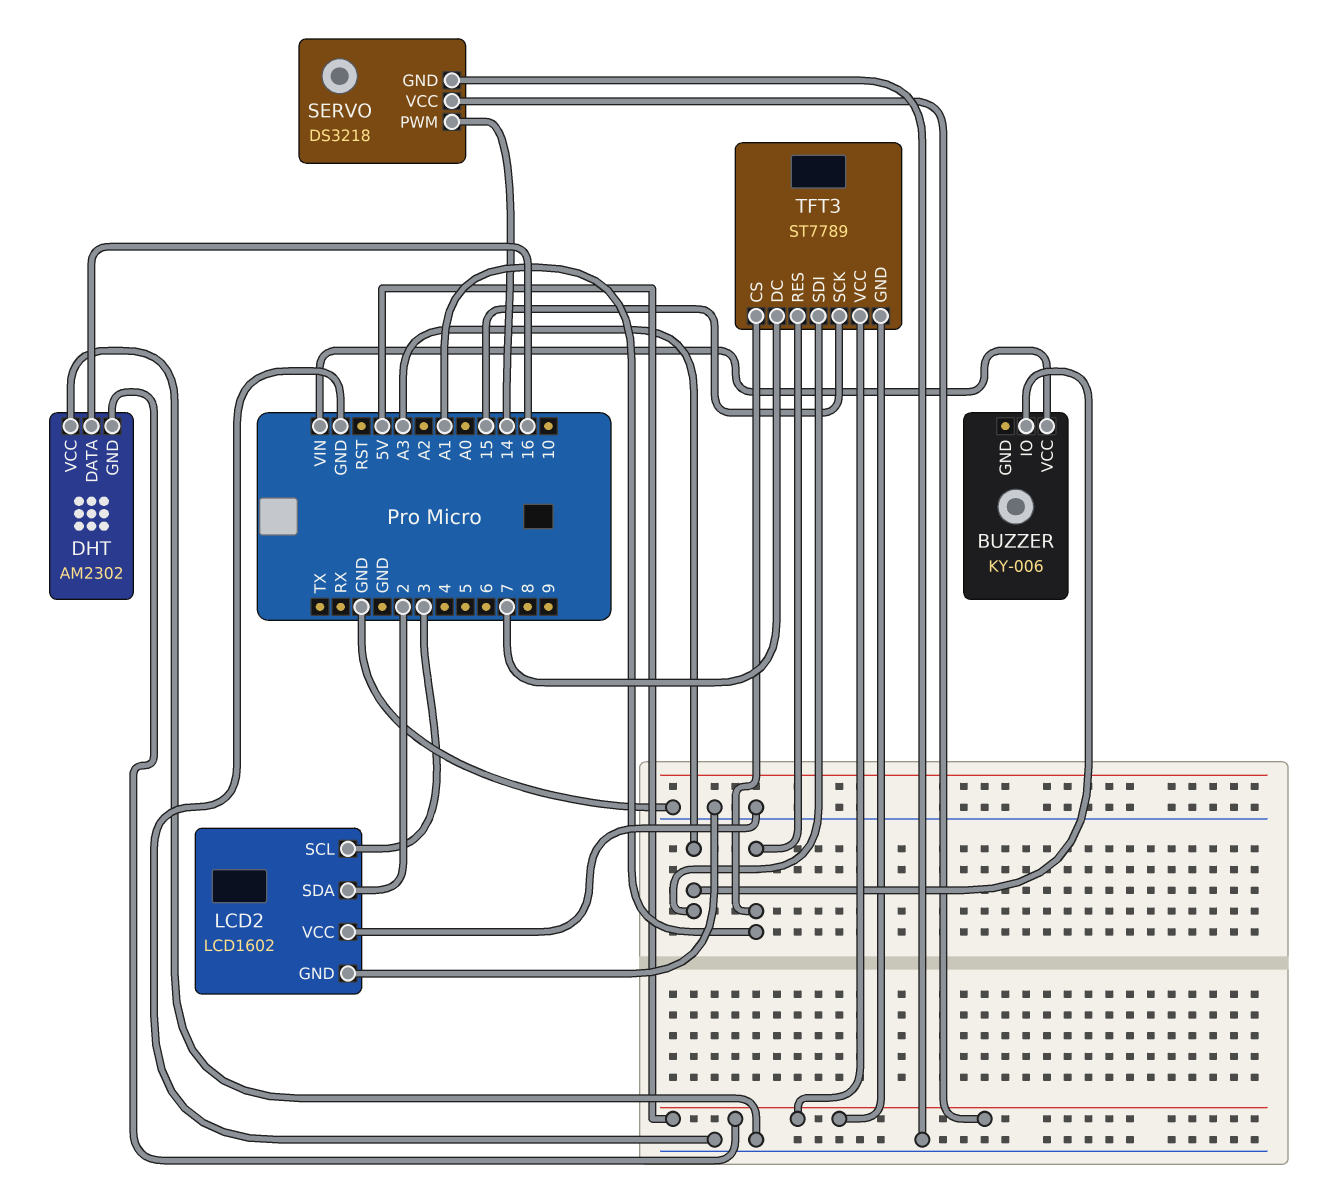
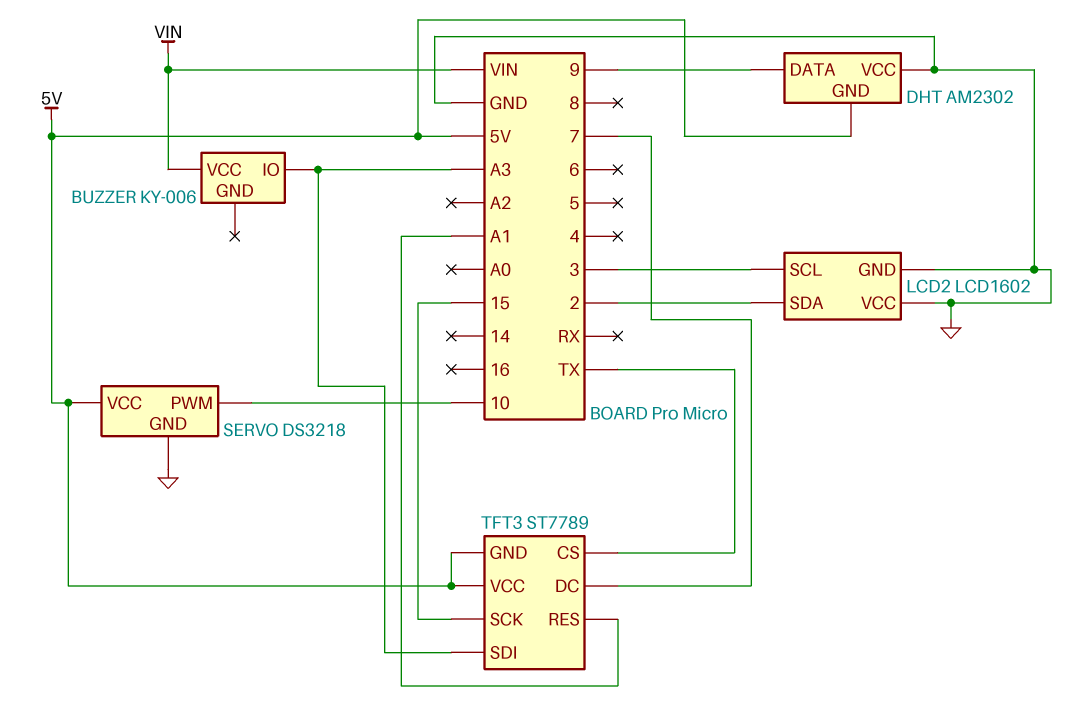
DHT pin DATA: 16 -> 9
SERVO pin PWM: 14 -> 10
TFT3 pin CS: A1 -> TX

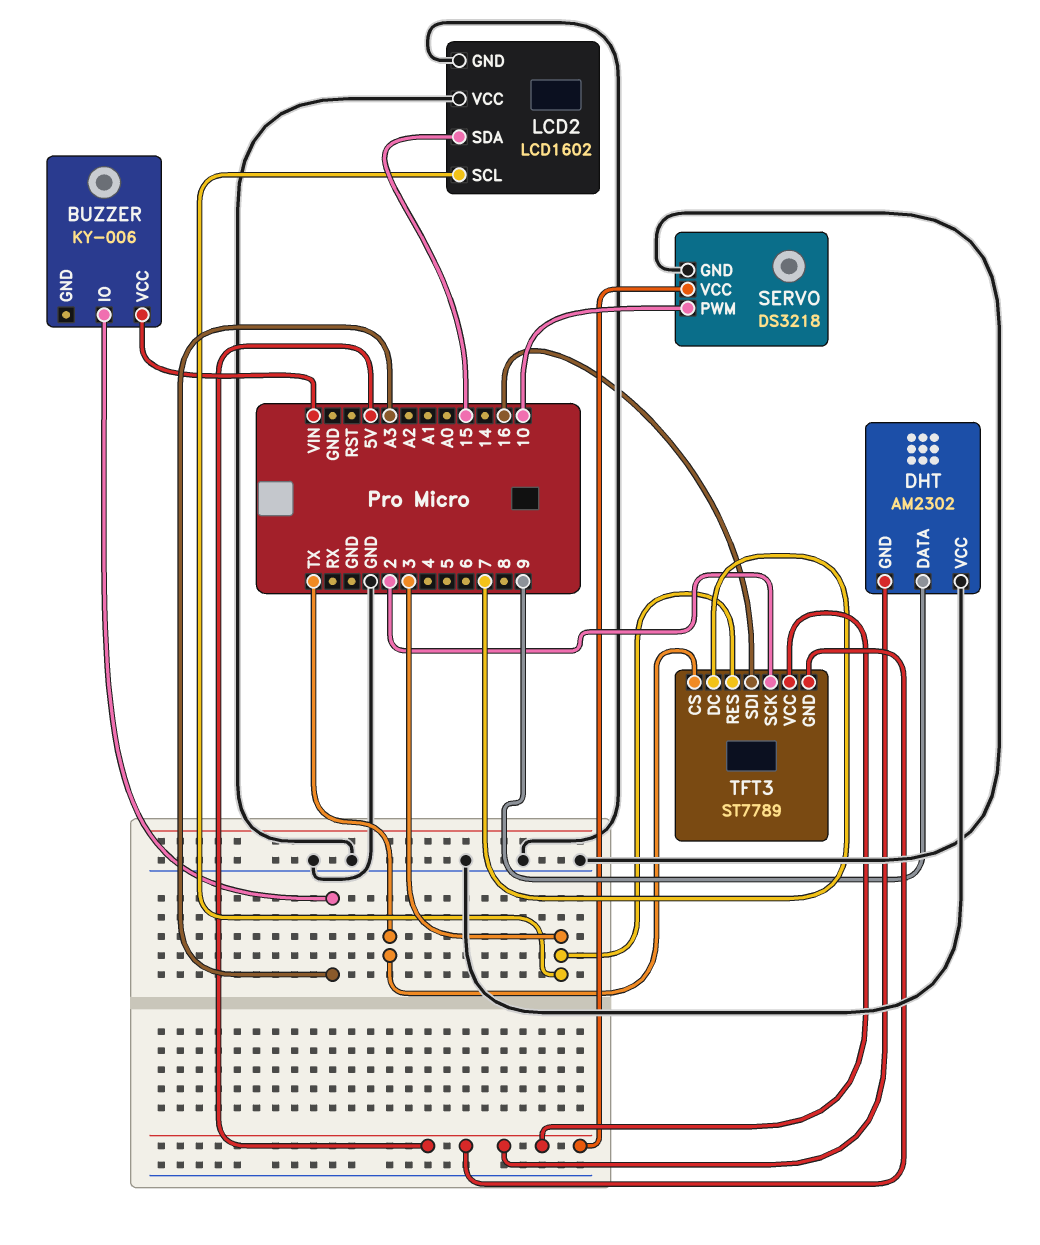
LCD2 pin SDA: 2 -> 15
TFT3 pin RES: A1 -> 3
TFT3 pin SCK: 15 -> 2
TFT3 pin SDI: A3 -> 16

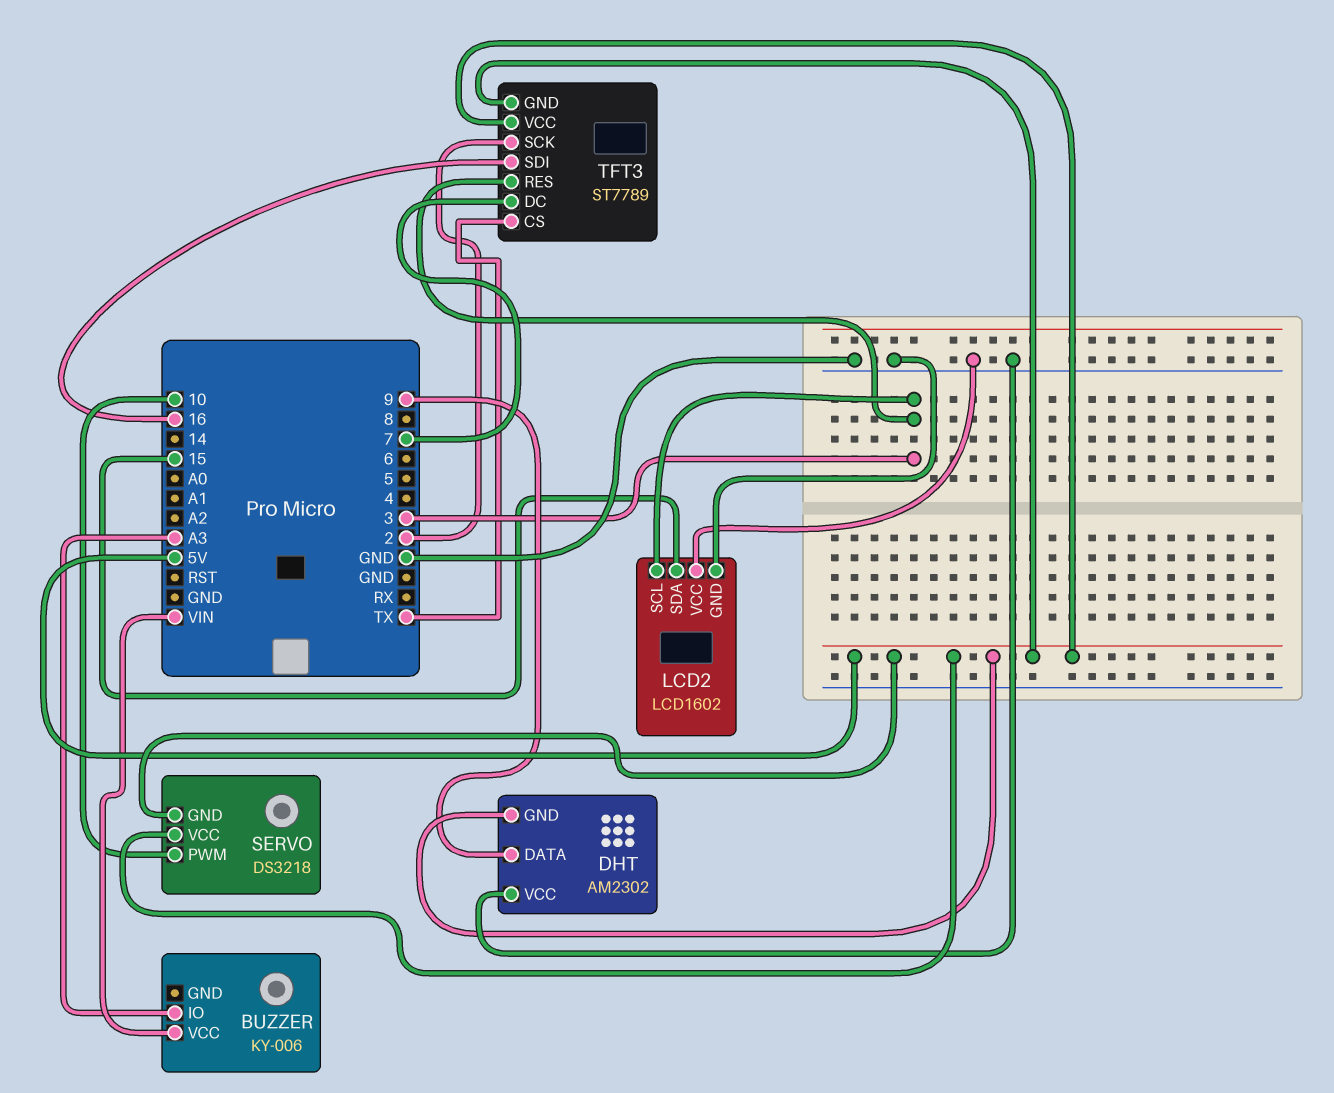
SERVO pin GND: GND -> 5V

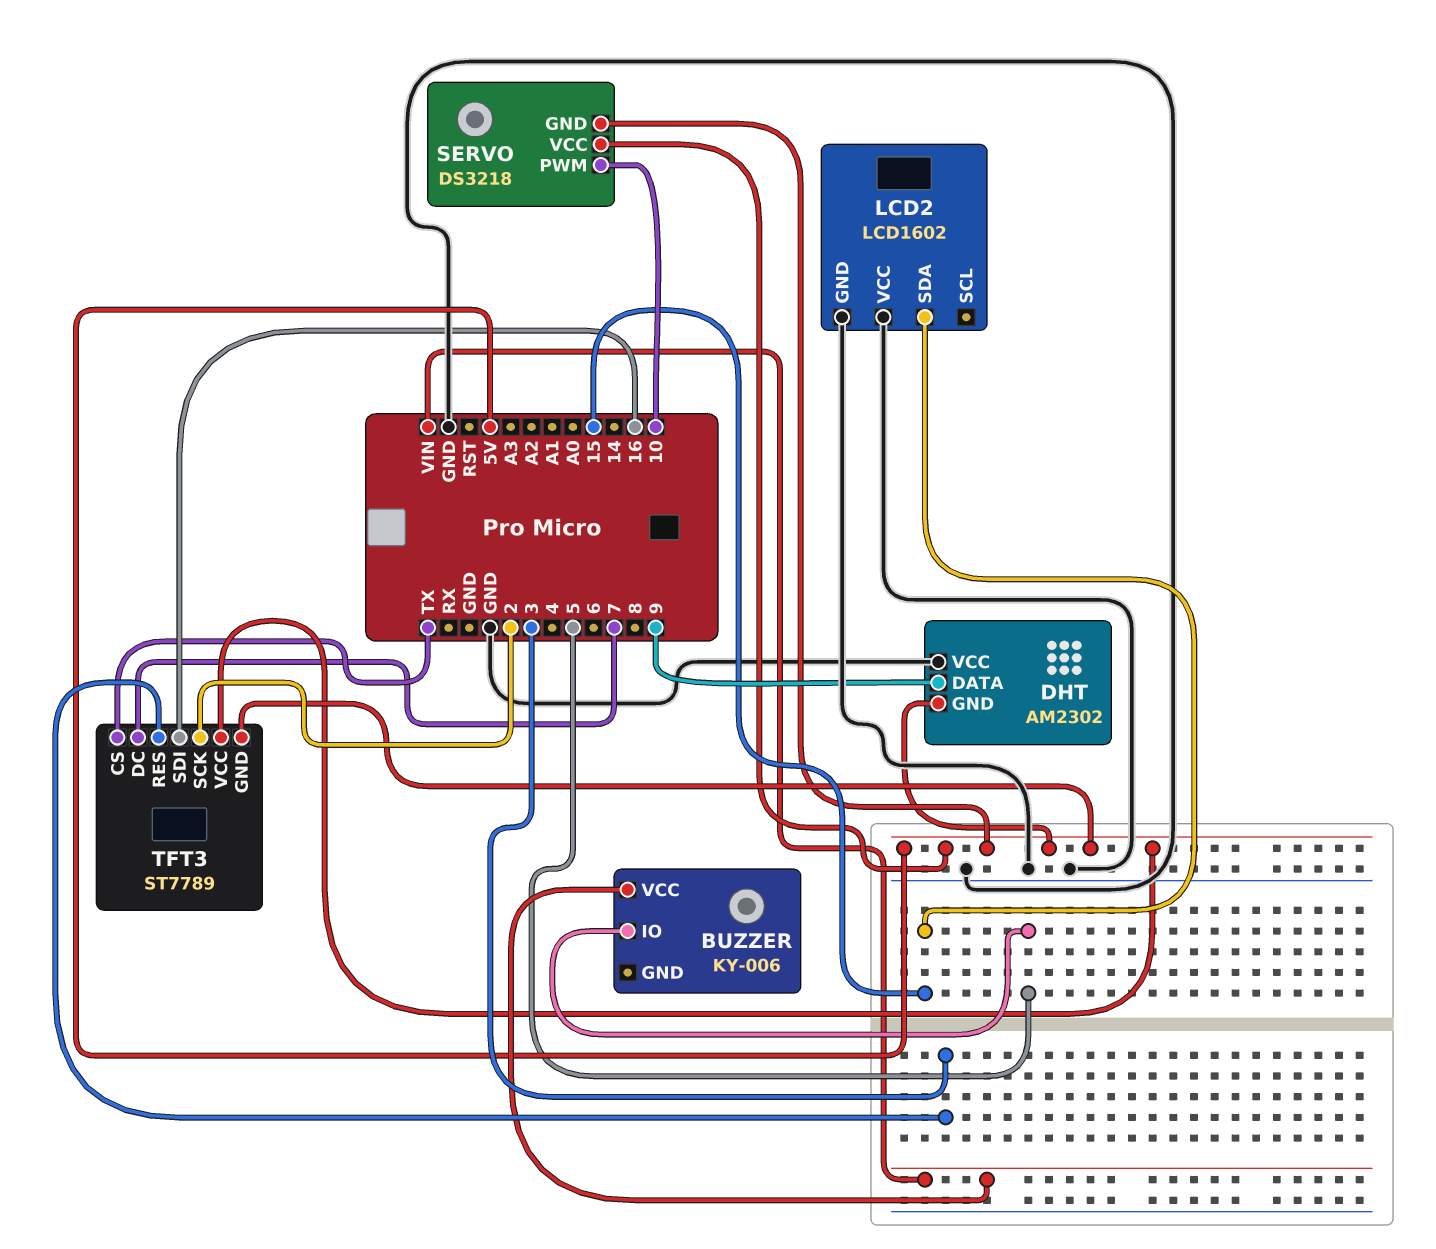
BUZZER pin IO: A3 -> 5
LCD2 pin SCL: 3 -> none

